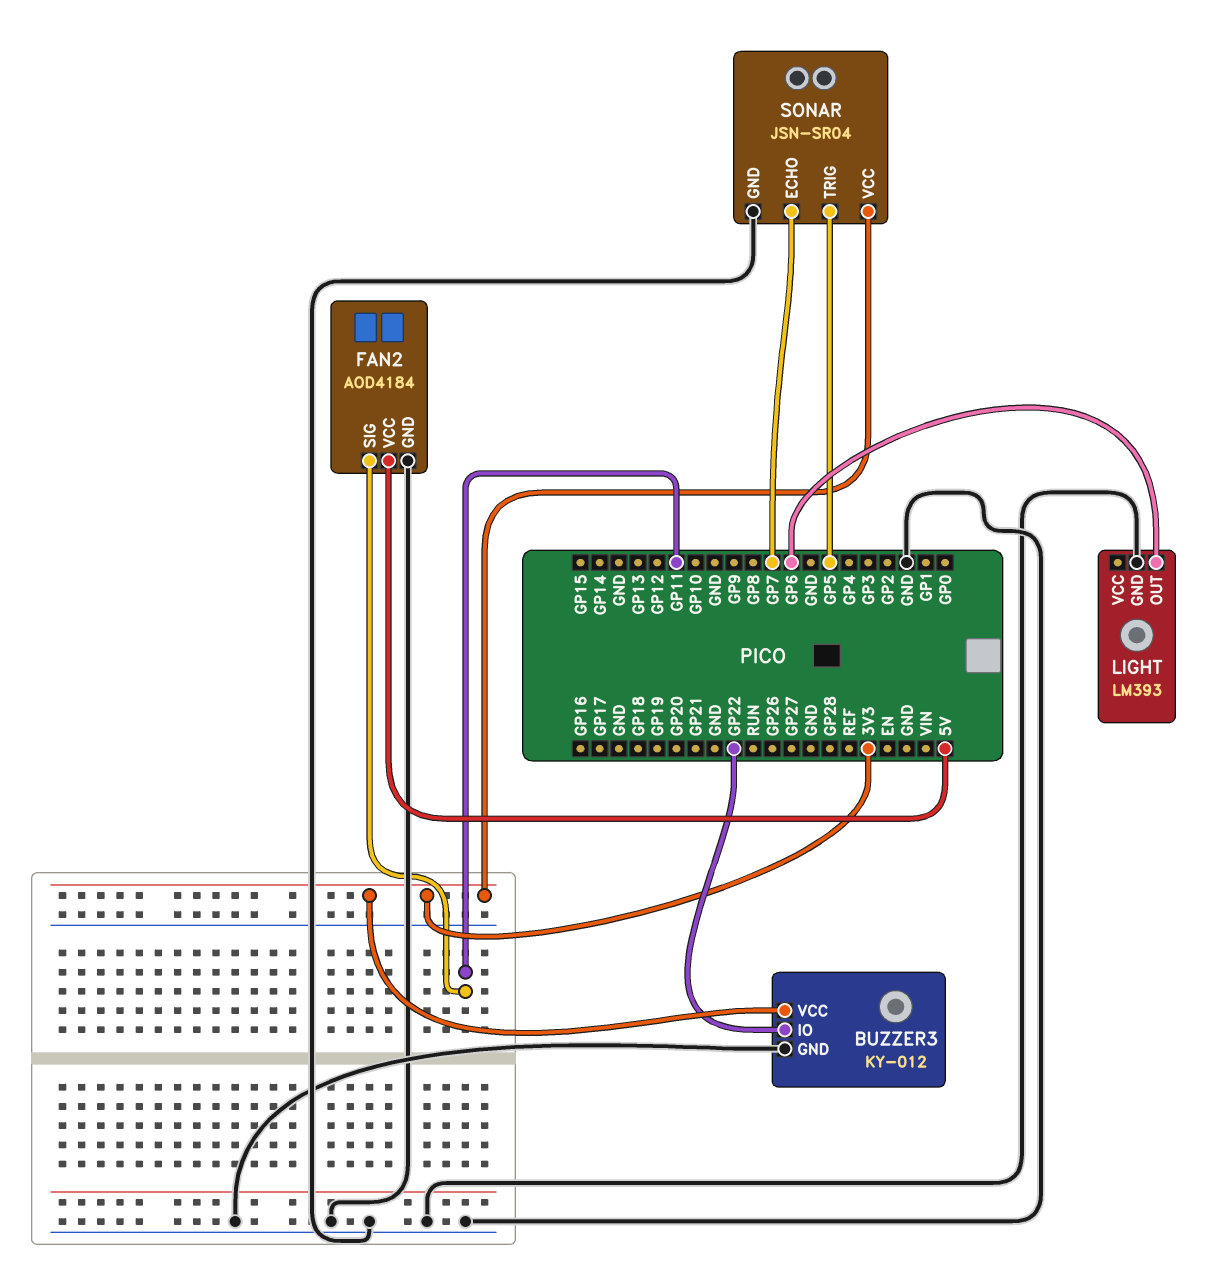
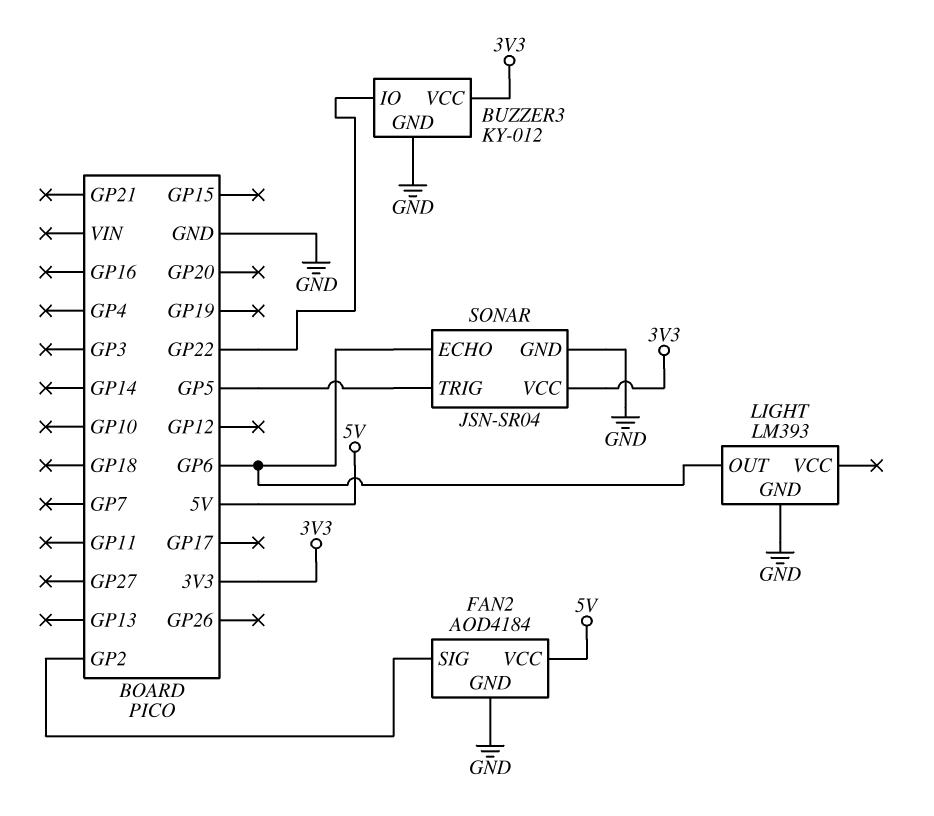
FAN2 pin SIG: GP11 -> GP2
SONAR pin ECHO: GP7 -> GP6

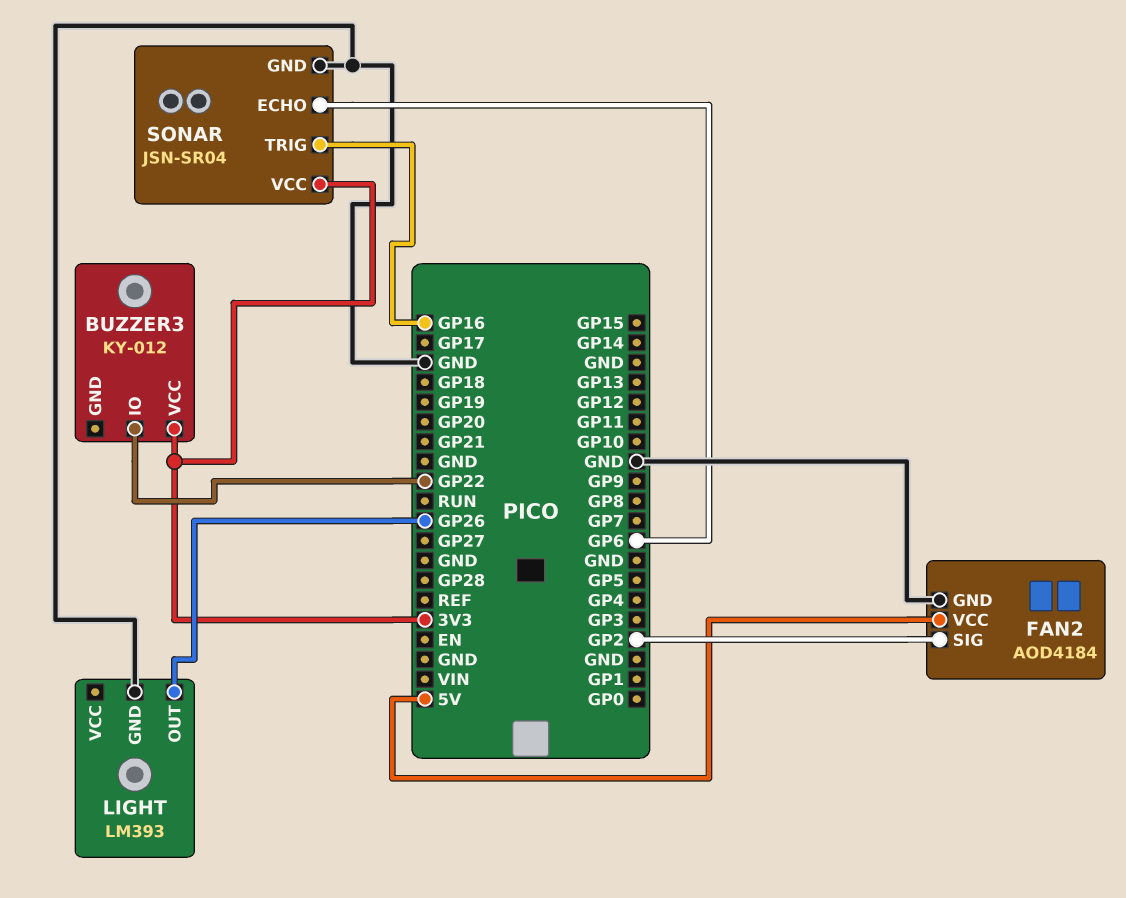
BUZZER3 pin GND: GND -> none
LIGHT pin OUT: GP6 -> GP26
SONAR pin TRIG: GP5 -> GP16

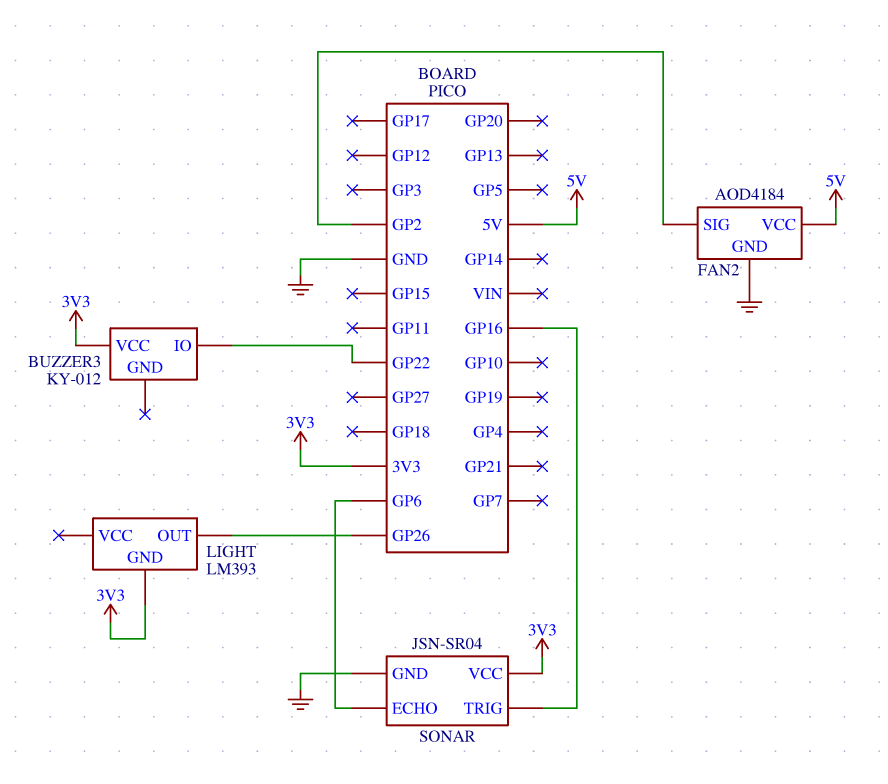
LIGHT pin GND: GND -> 3V3

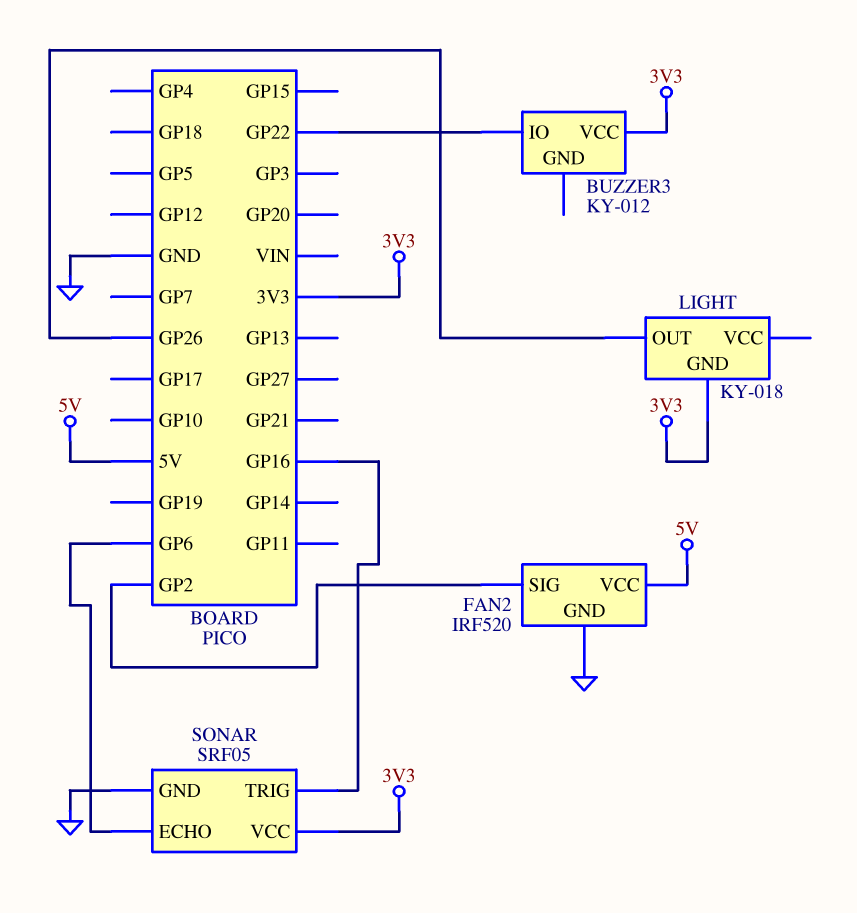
FAN2: AOD4184 -> IRF520
LIGHT: LM393 -> KY-018
SONAR: JSN-SR04 -> SRF05

